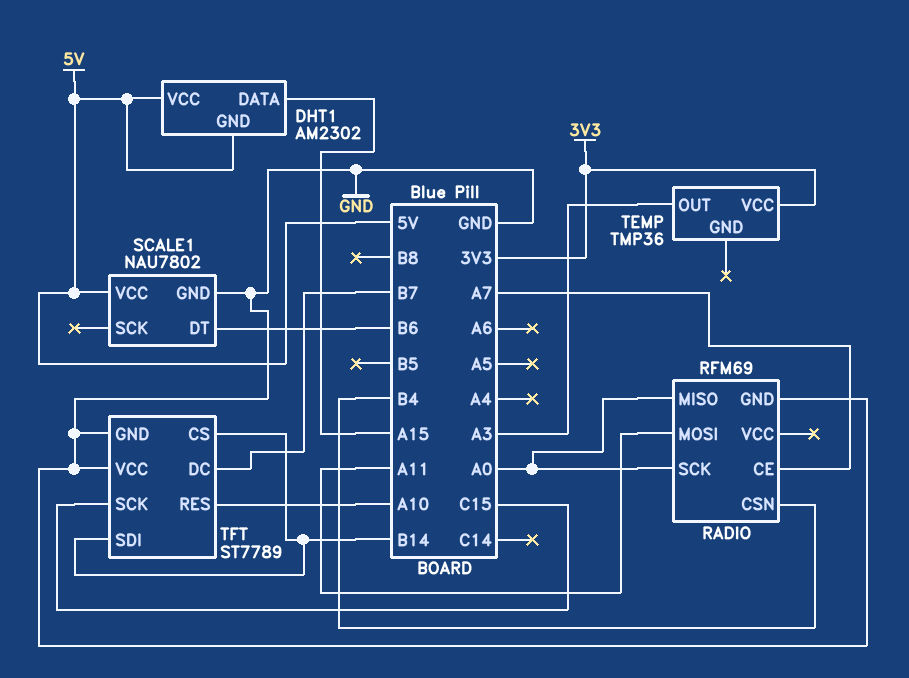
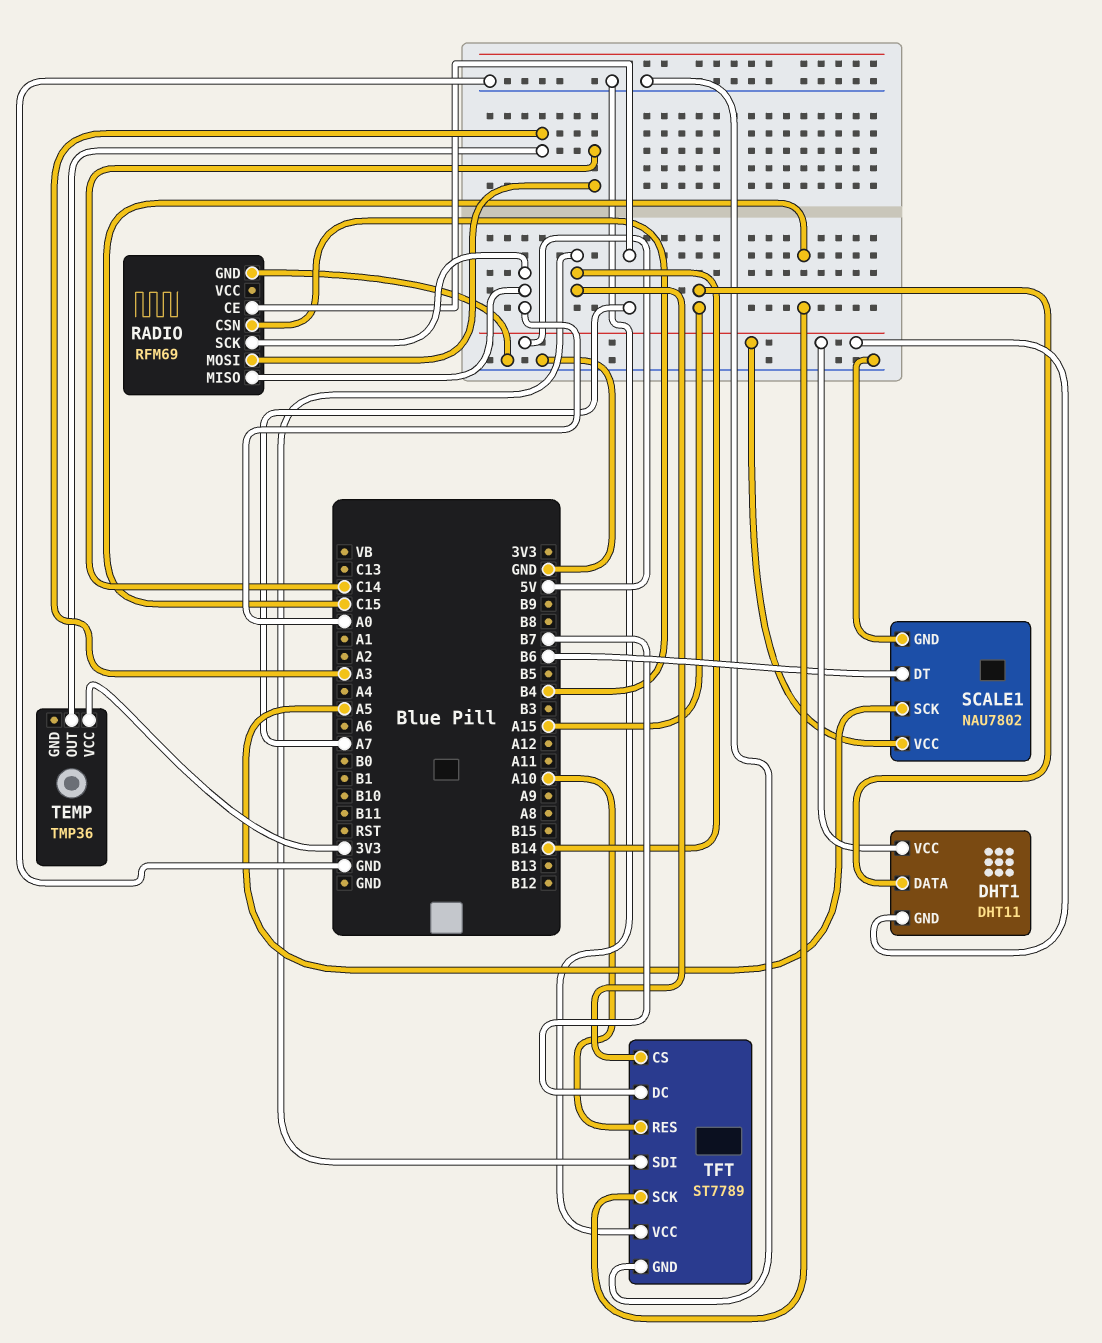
DHT1: AM2302 -> DHT11
RADIO pin MOSI: A11 -> C14
SCALE1 pin SCK: none -> A5

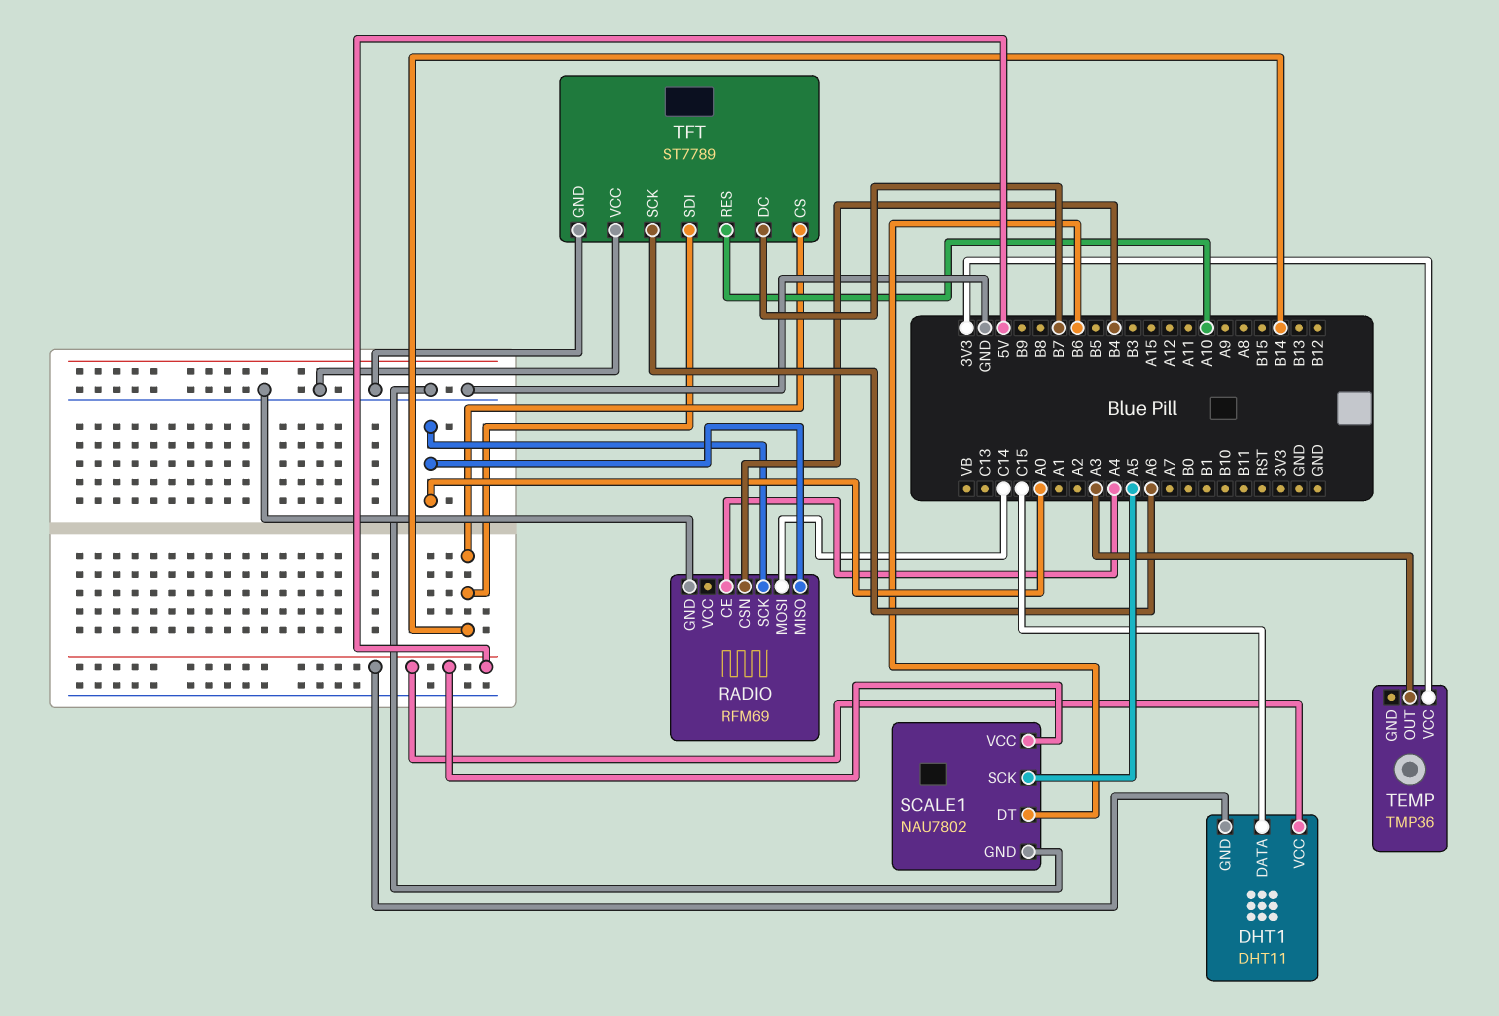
DHT1 pin DATA: A15 -> C15
RADIO pin CE: A7 -> A4
TFT pin SCK: C15 -> A6

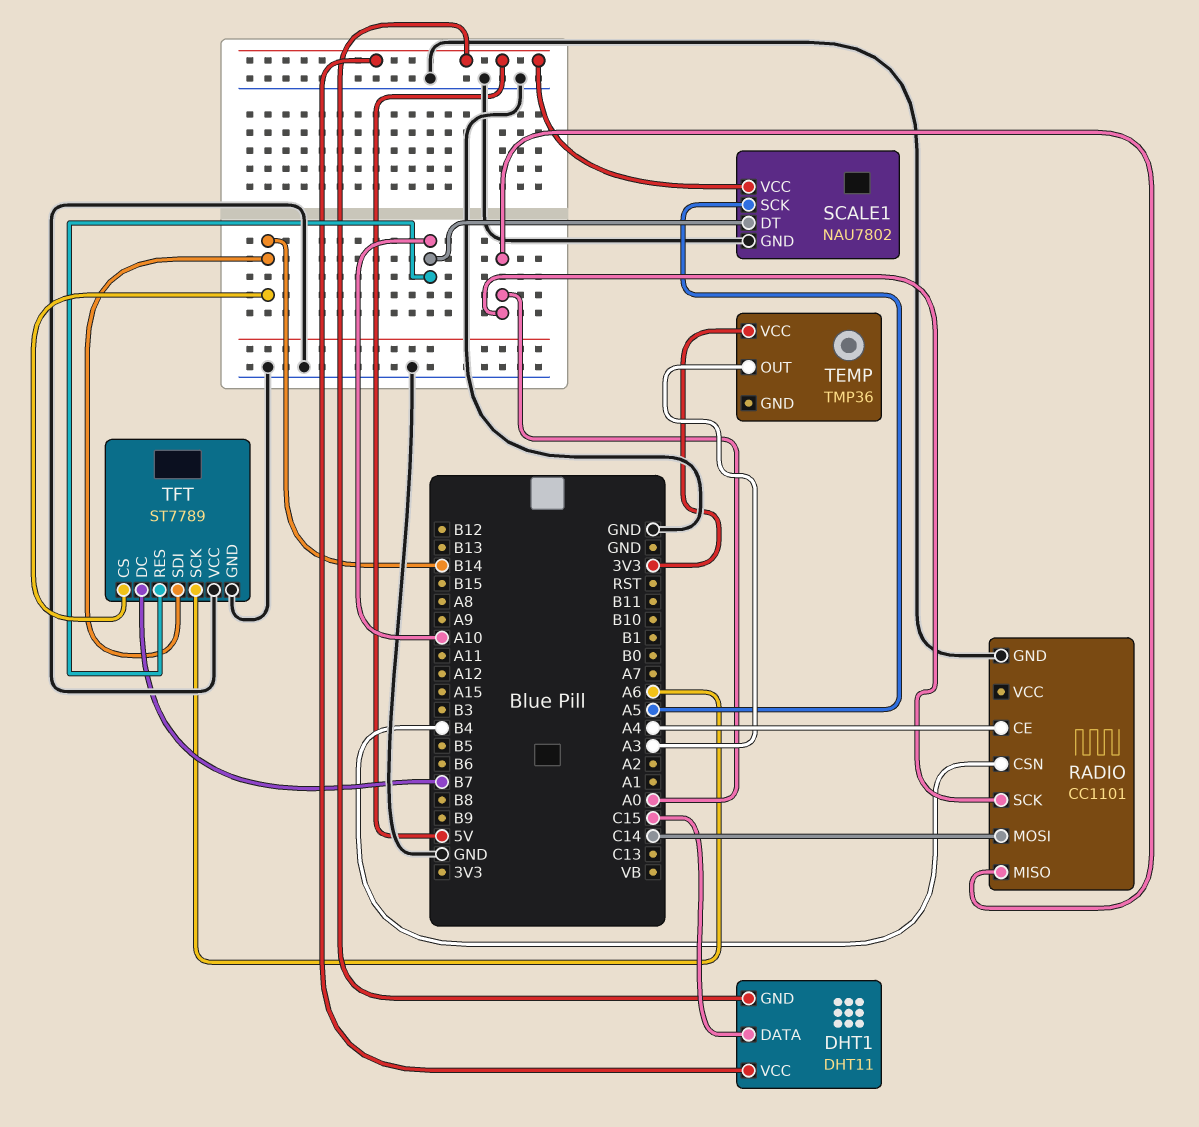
RADIO: RFM69 -> CC1101
SCALE1 pin DT: B6 -> A10

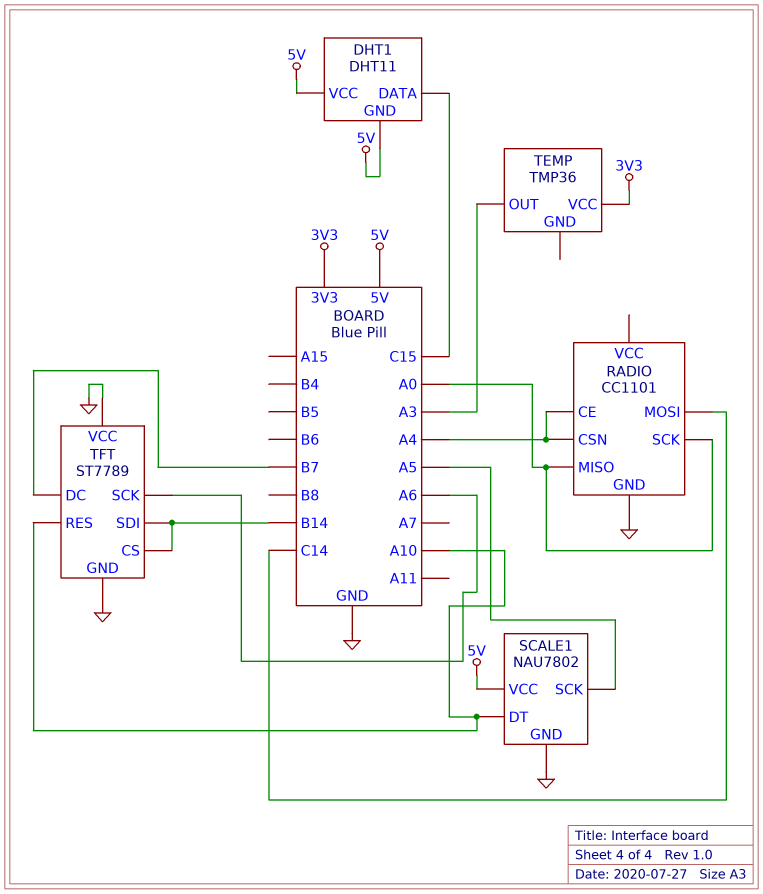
RADIO pin CSN: B4 -> A4

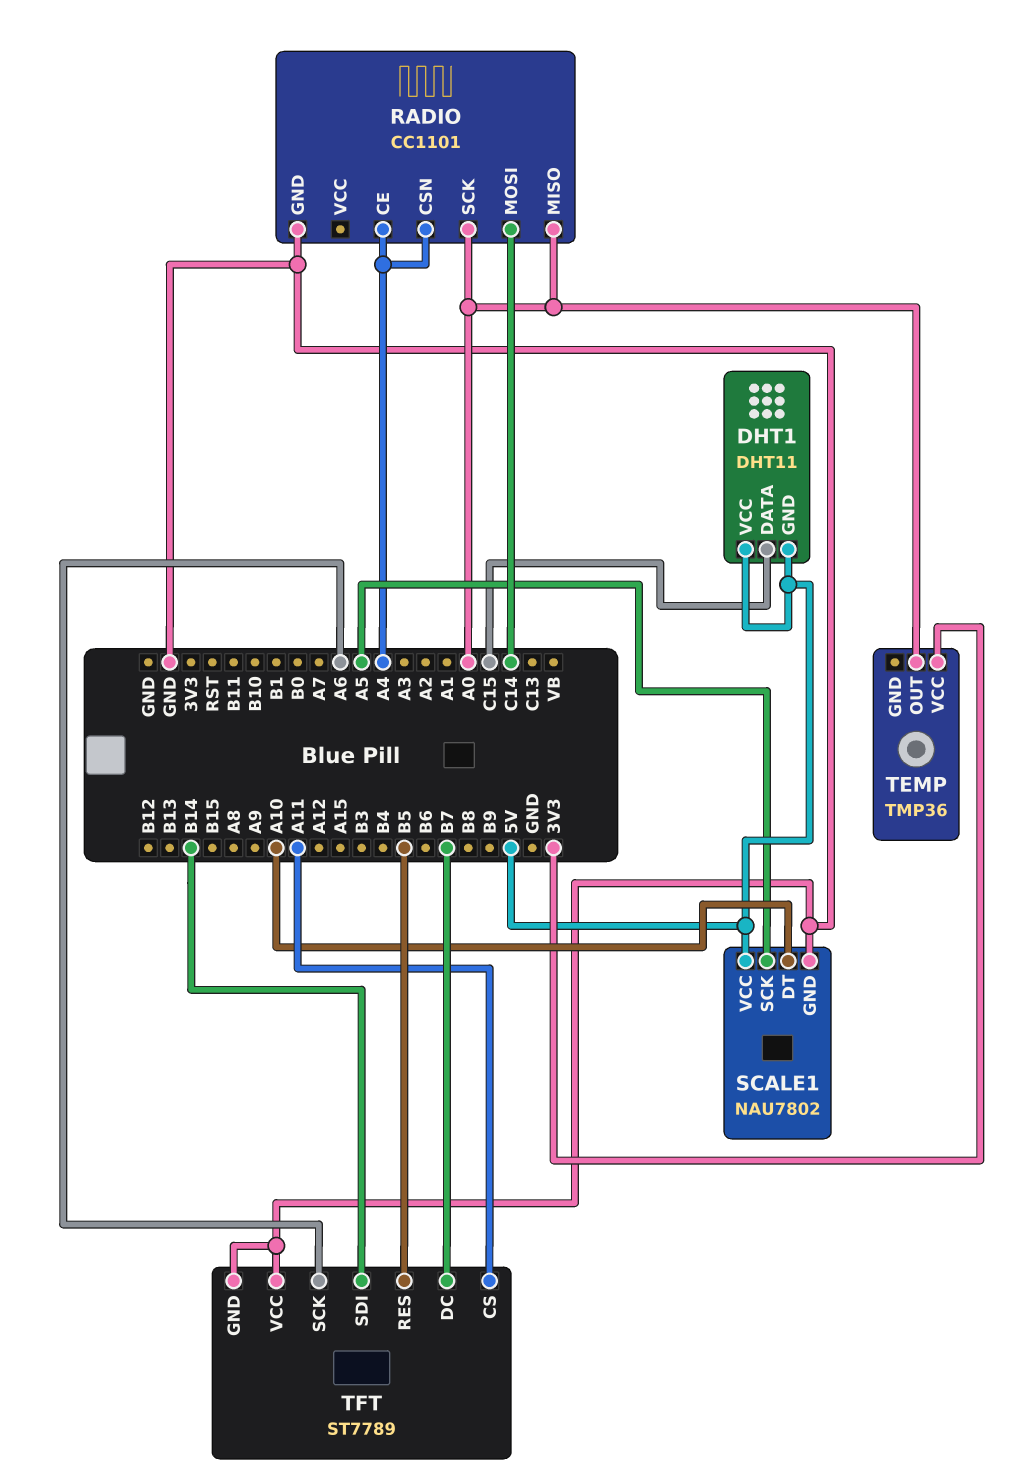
TEMP pin OUT: A3 -> A0
TFT pin CS: B14 -> A11
TFT pin RES: A10 -> B5

